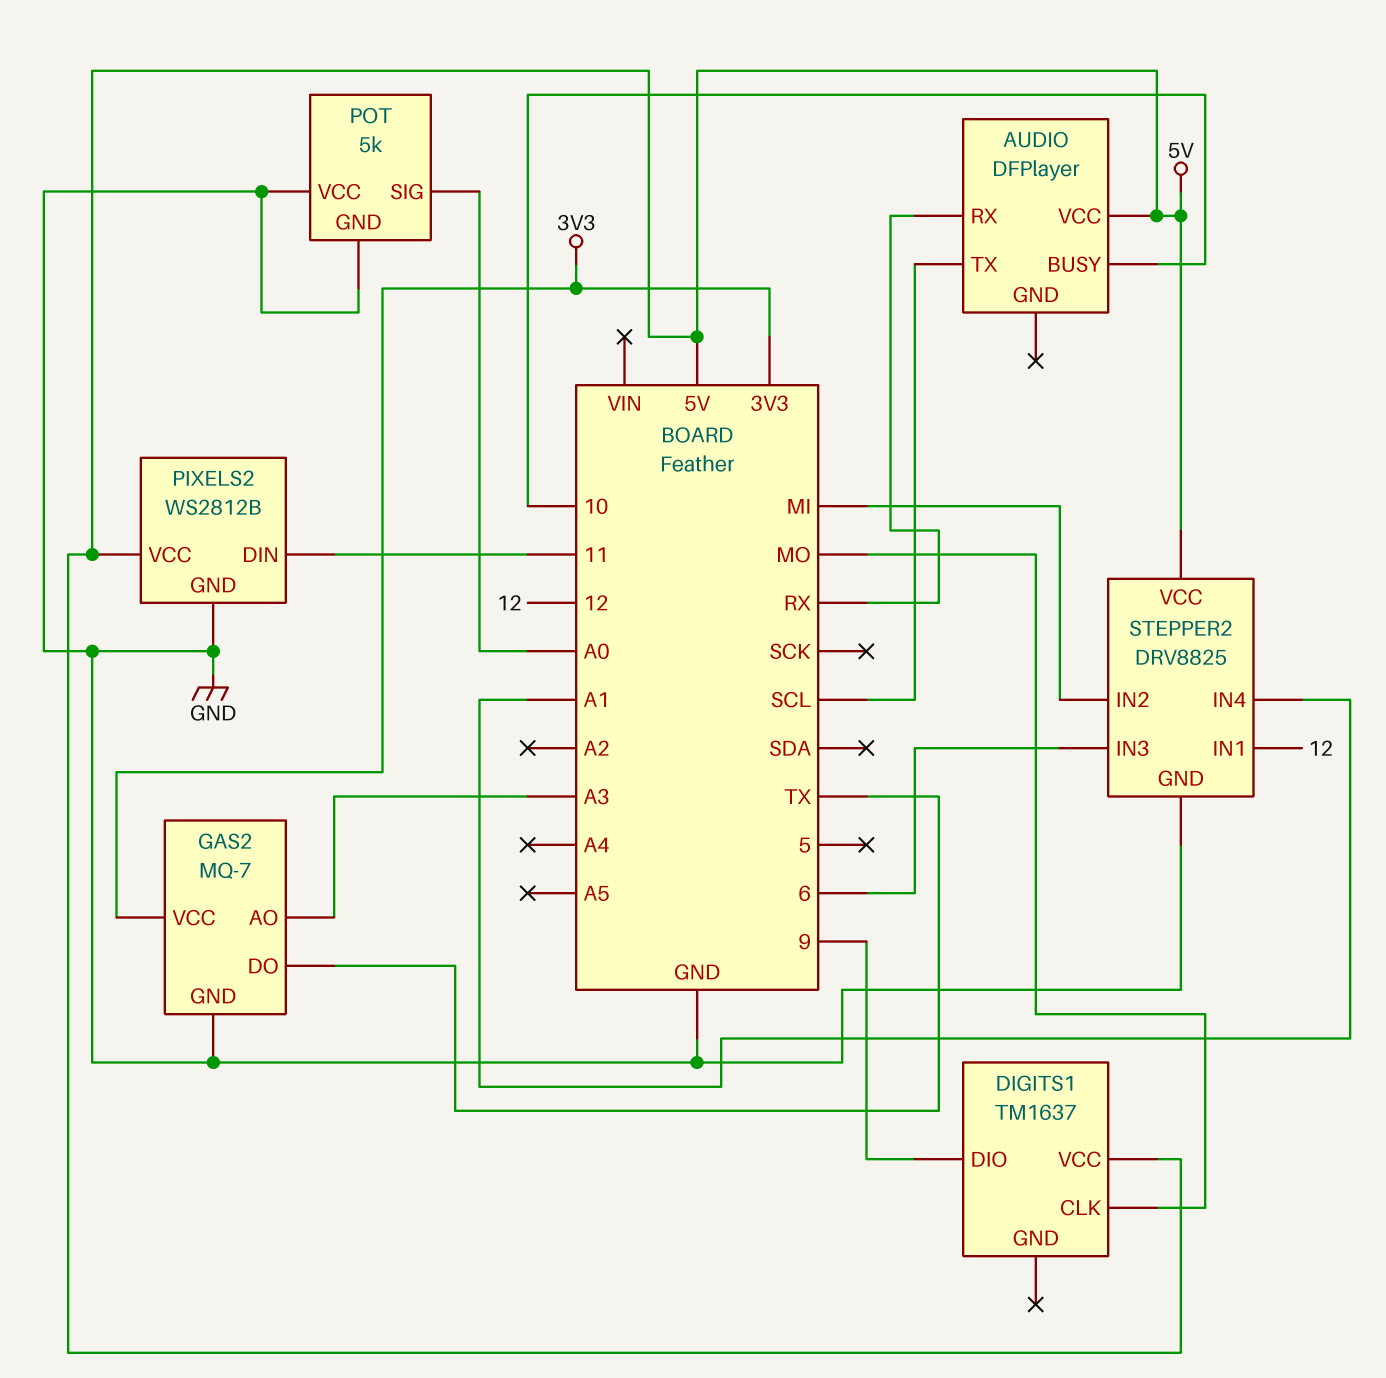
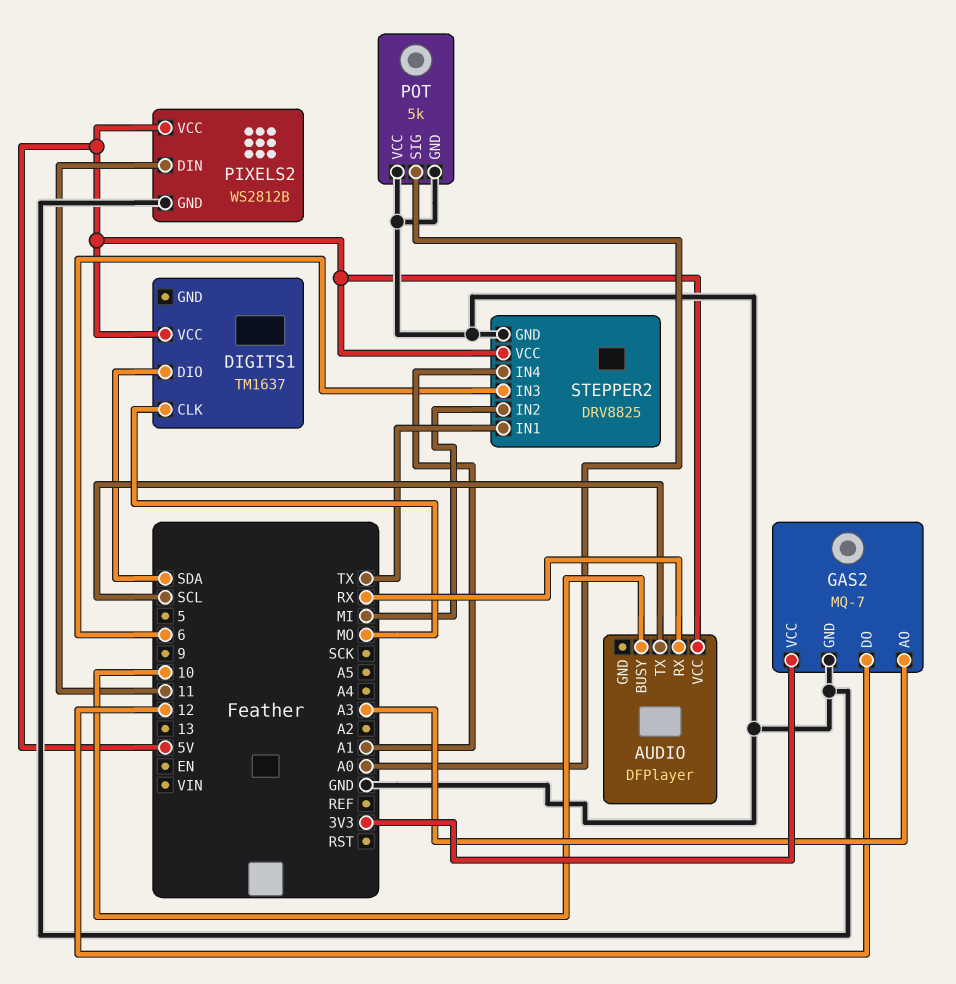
DIGITS1 pin DIO: 9 -> SDA
GAS2 pin DO: TX -> 12
STEPPER2 pin IN1: 12 -> TX

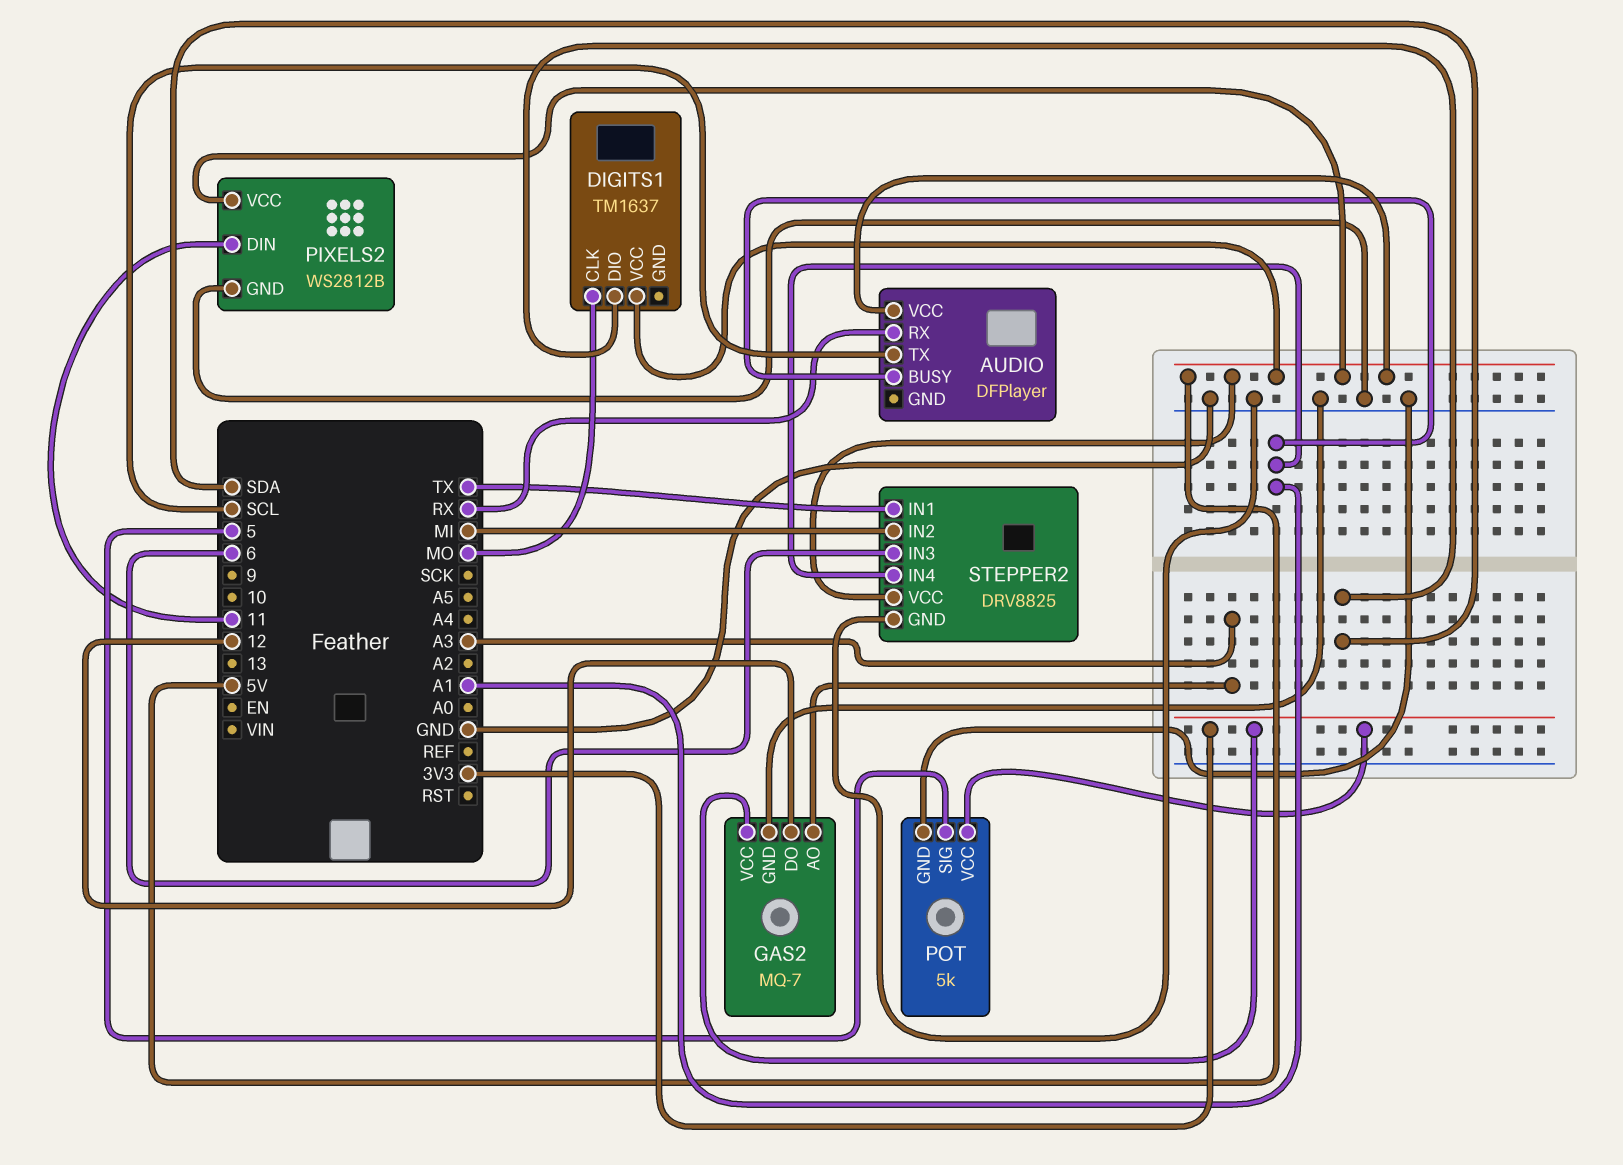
AUDIO pin BUSY: 10 -> A1
POT pin SIG: A0 -> 5
POT pin VCC: GND -> 3V3

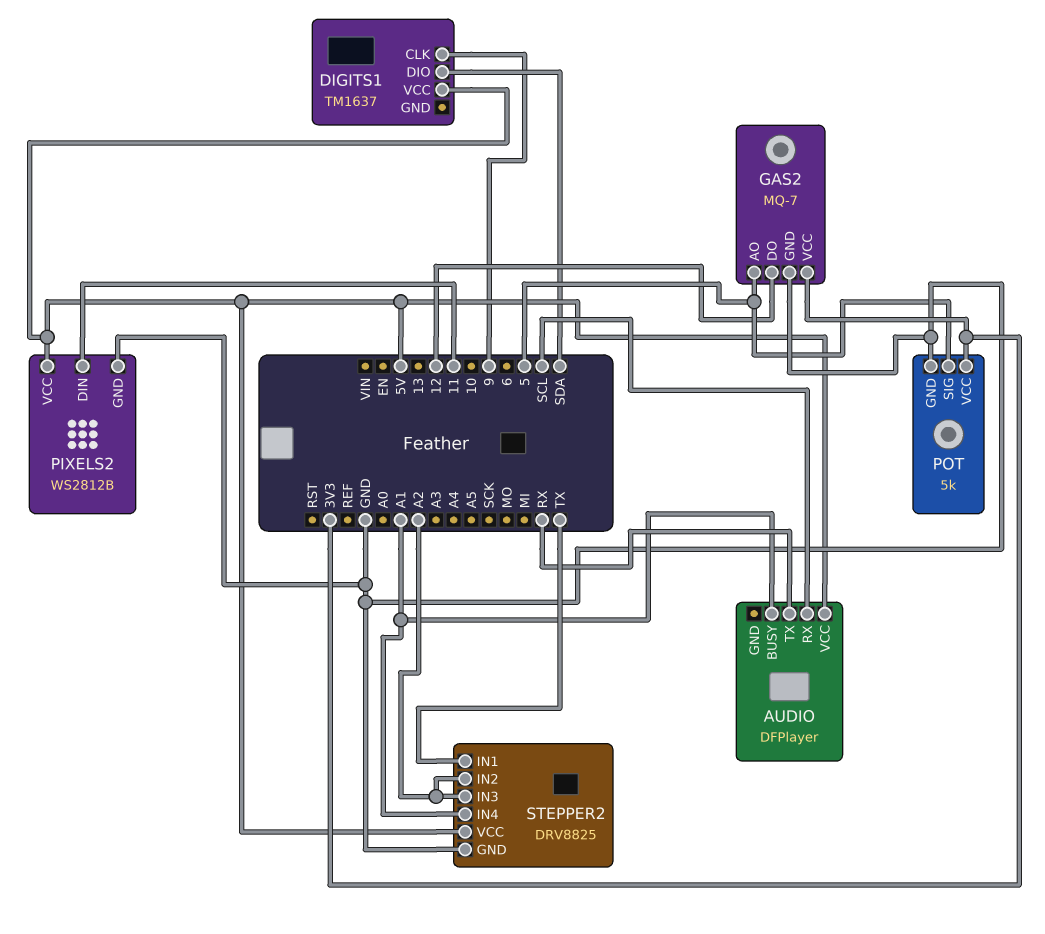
AUDIO pin RX: RX -> SCL
AUDIO pin TX: SCL -> RX
DIGITS1 pin CLK: MO -> 9
GAS2 pin AO: A3 -> 5
STEPPER2 pin IN2: MI -> A2
STEPPER2 pin IN3: 6 -> A2

